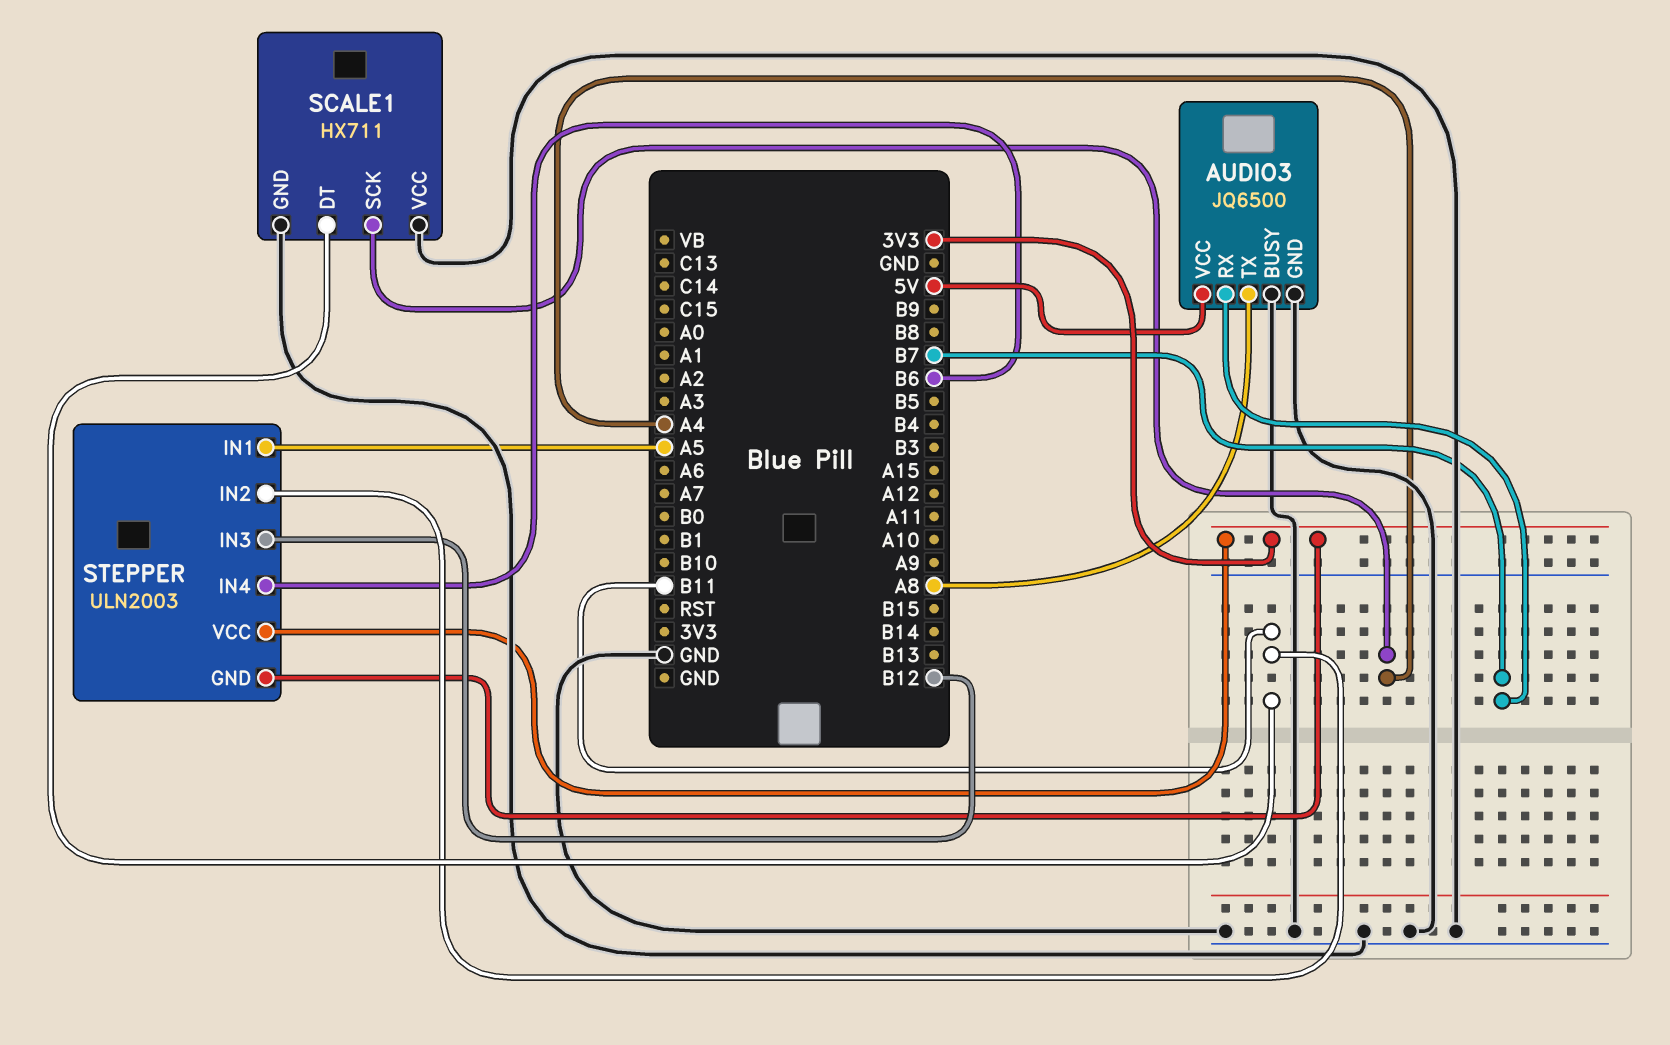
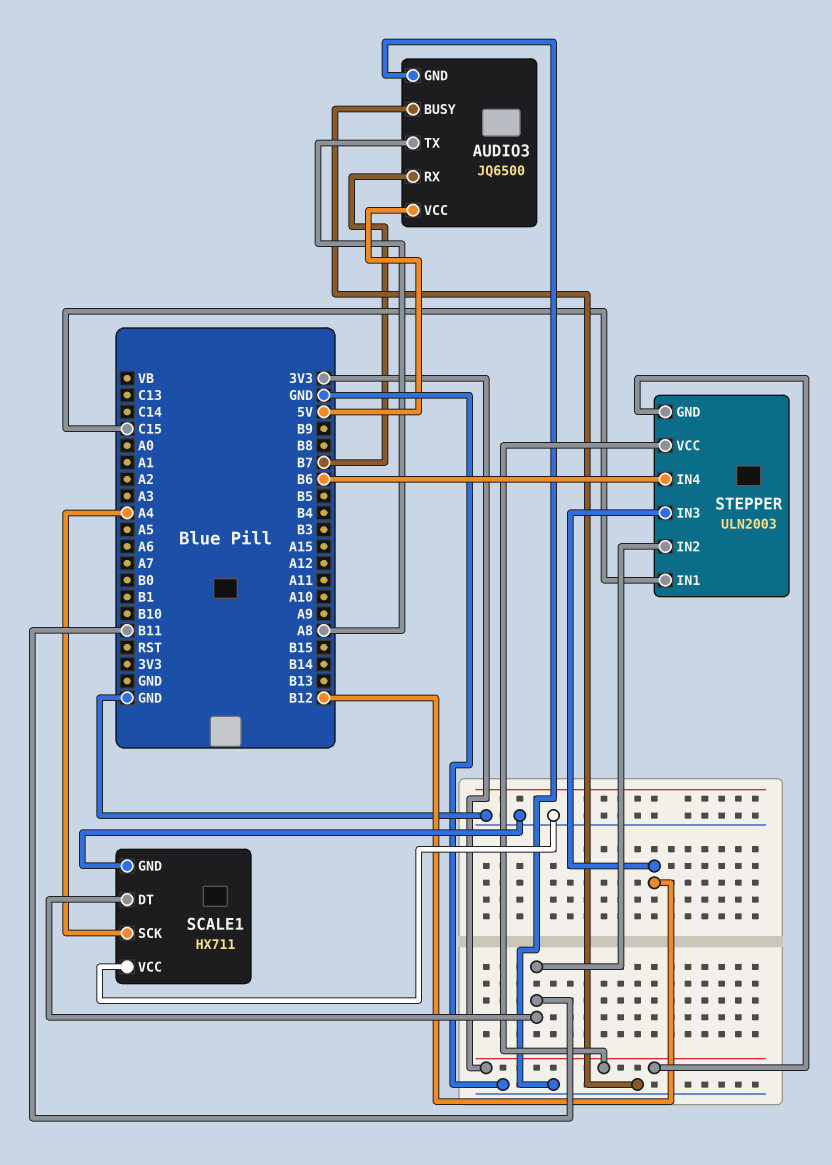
STEPPER pin IN1: A5 -> C15

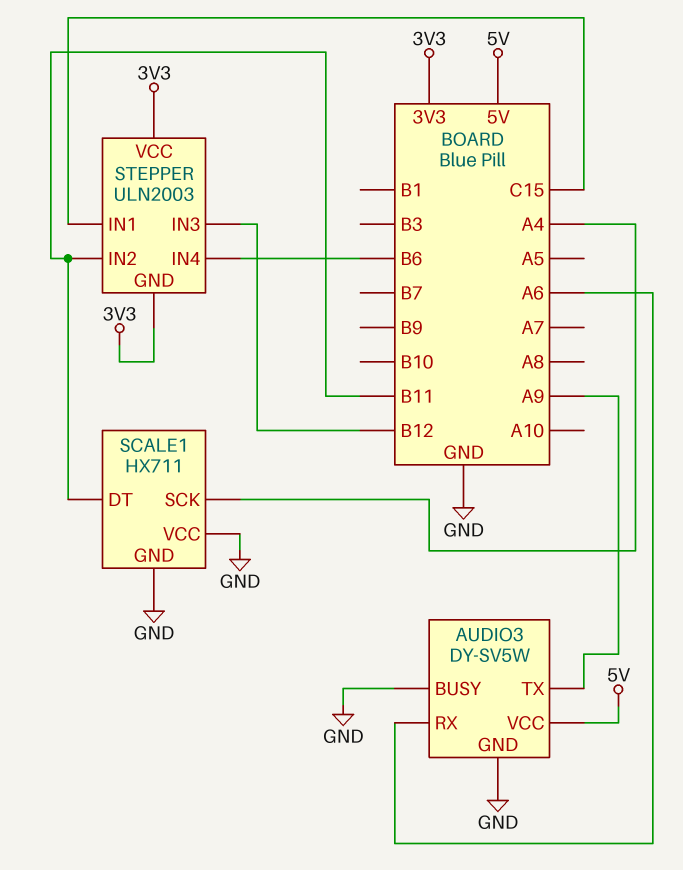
AUDIO3: JQ6500 -> DY-SV5W
AUDIO3 pin RX: B7 -> A6
AUDIO3 pin TX: A8 -> A9

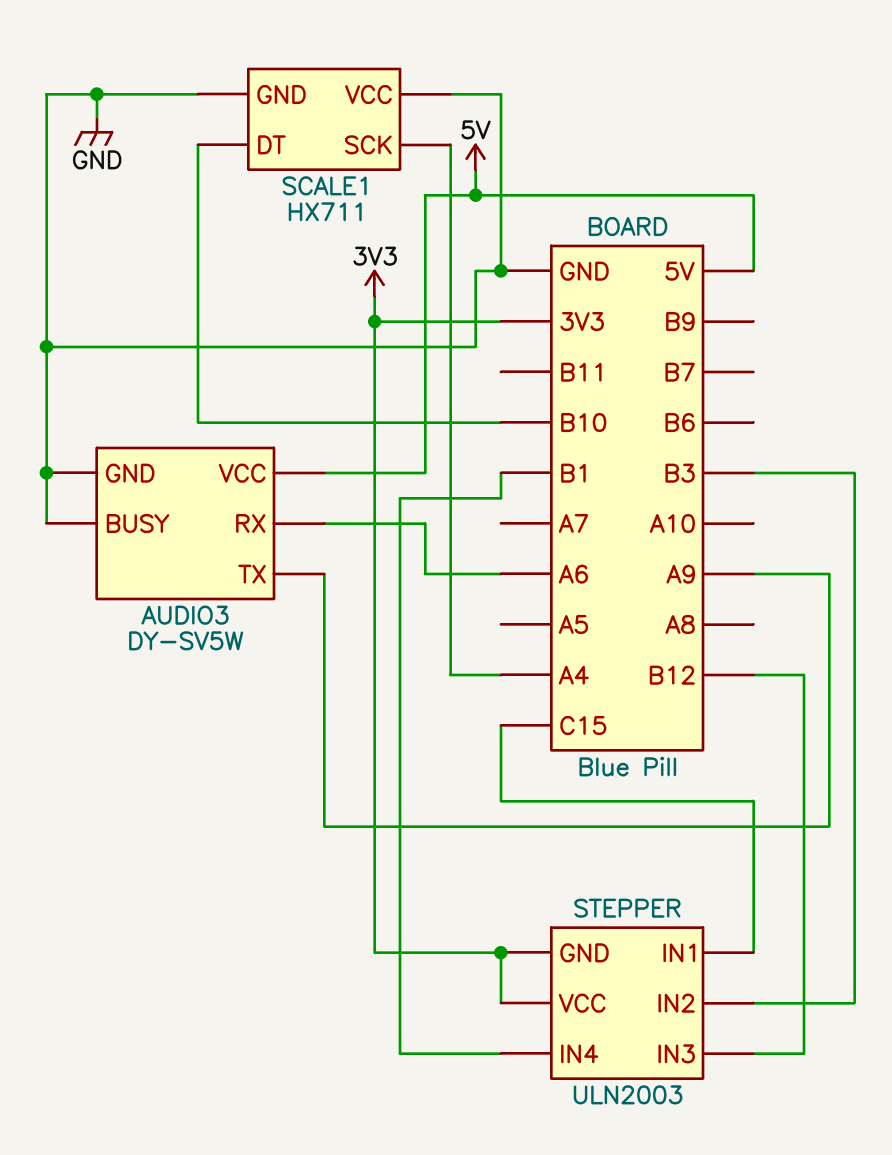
SCALE1 pin DT: B11 -> B10
STEPPER pin IN2: B11 -> B3
STEPPER pin IN4: B6 -> B1

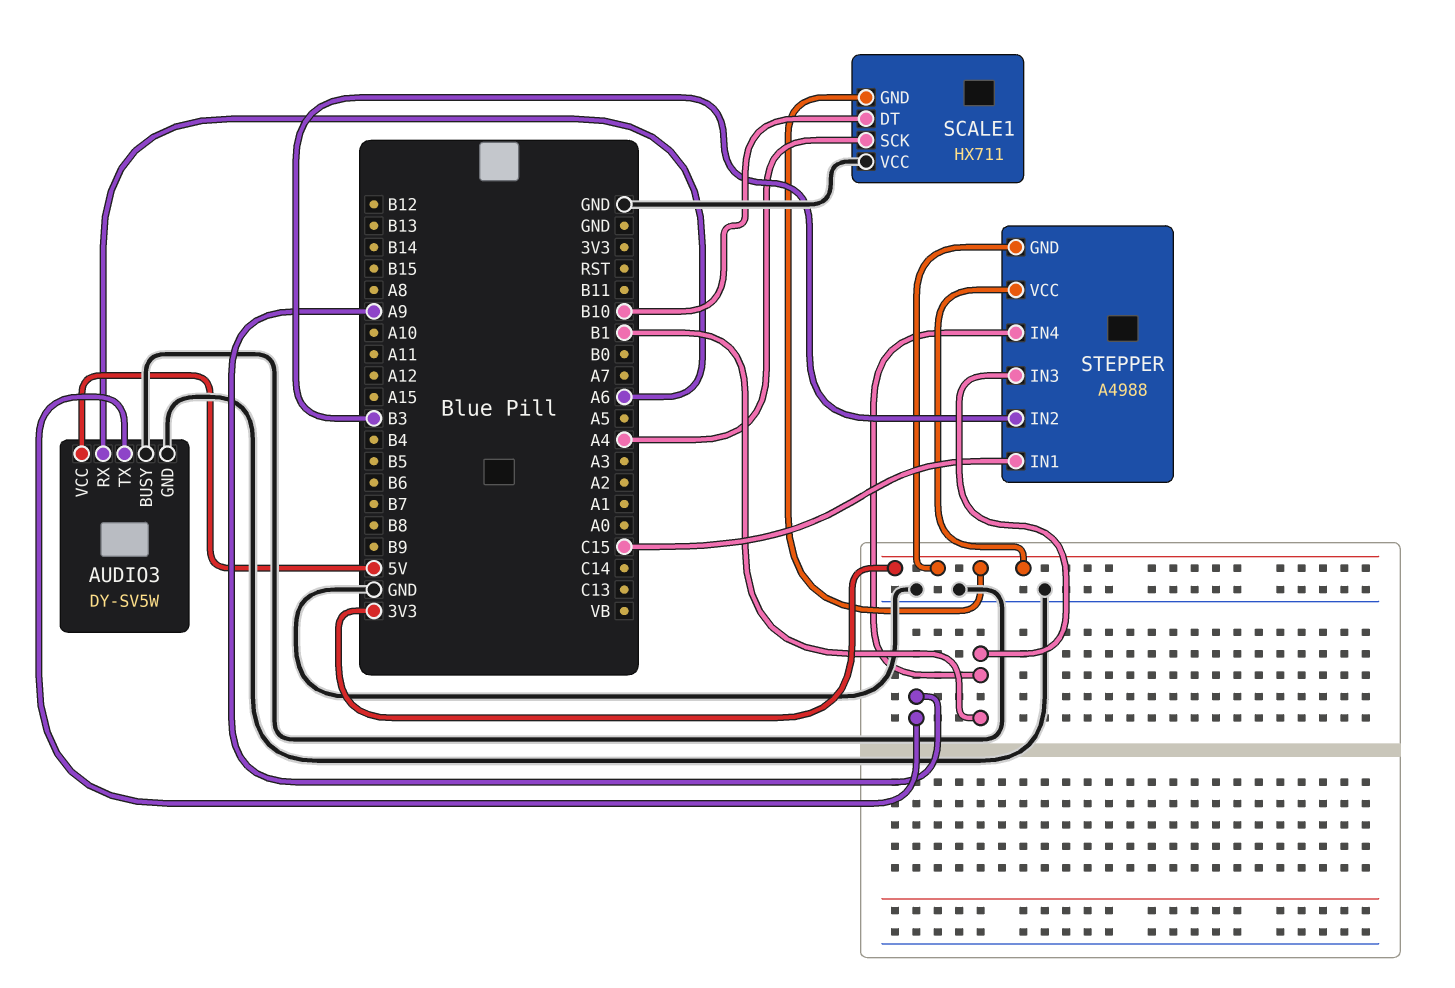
SCALE1 pin GND: GND -> 3V3
STEPPER: ULN2003 -> A4988
STEPPER pin IN3: B12 -> B1

